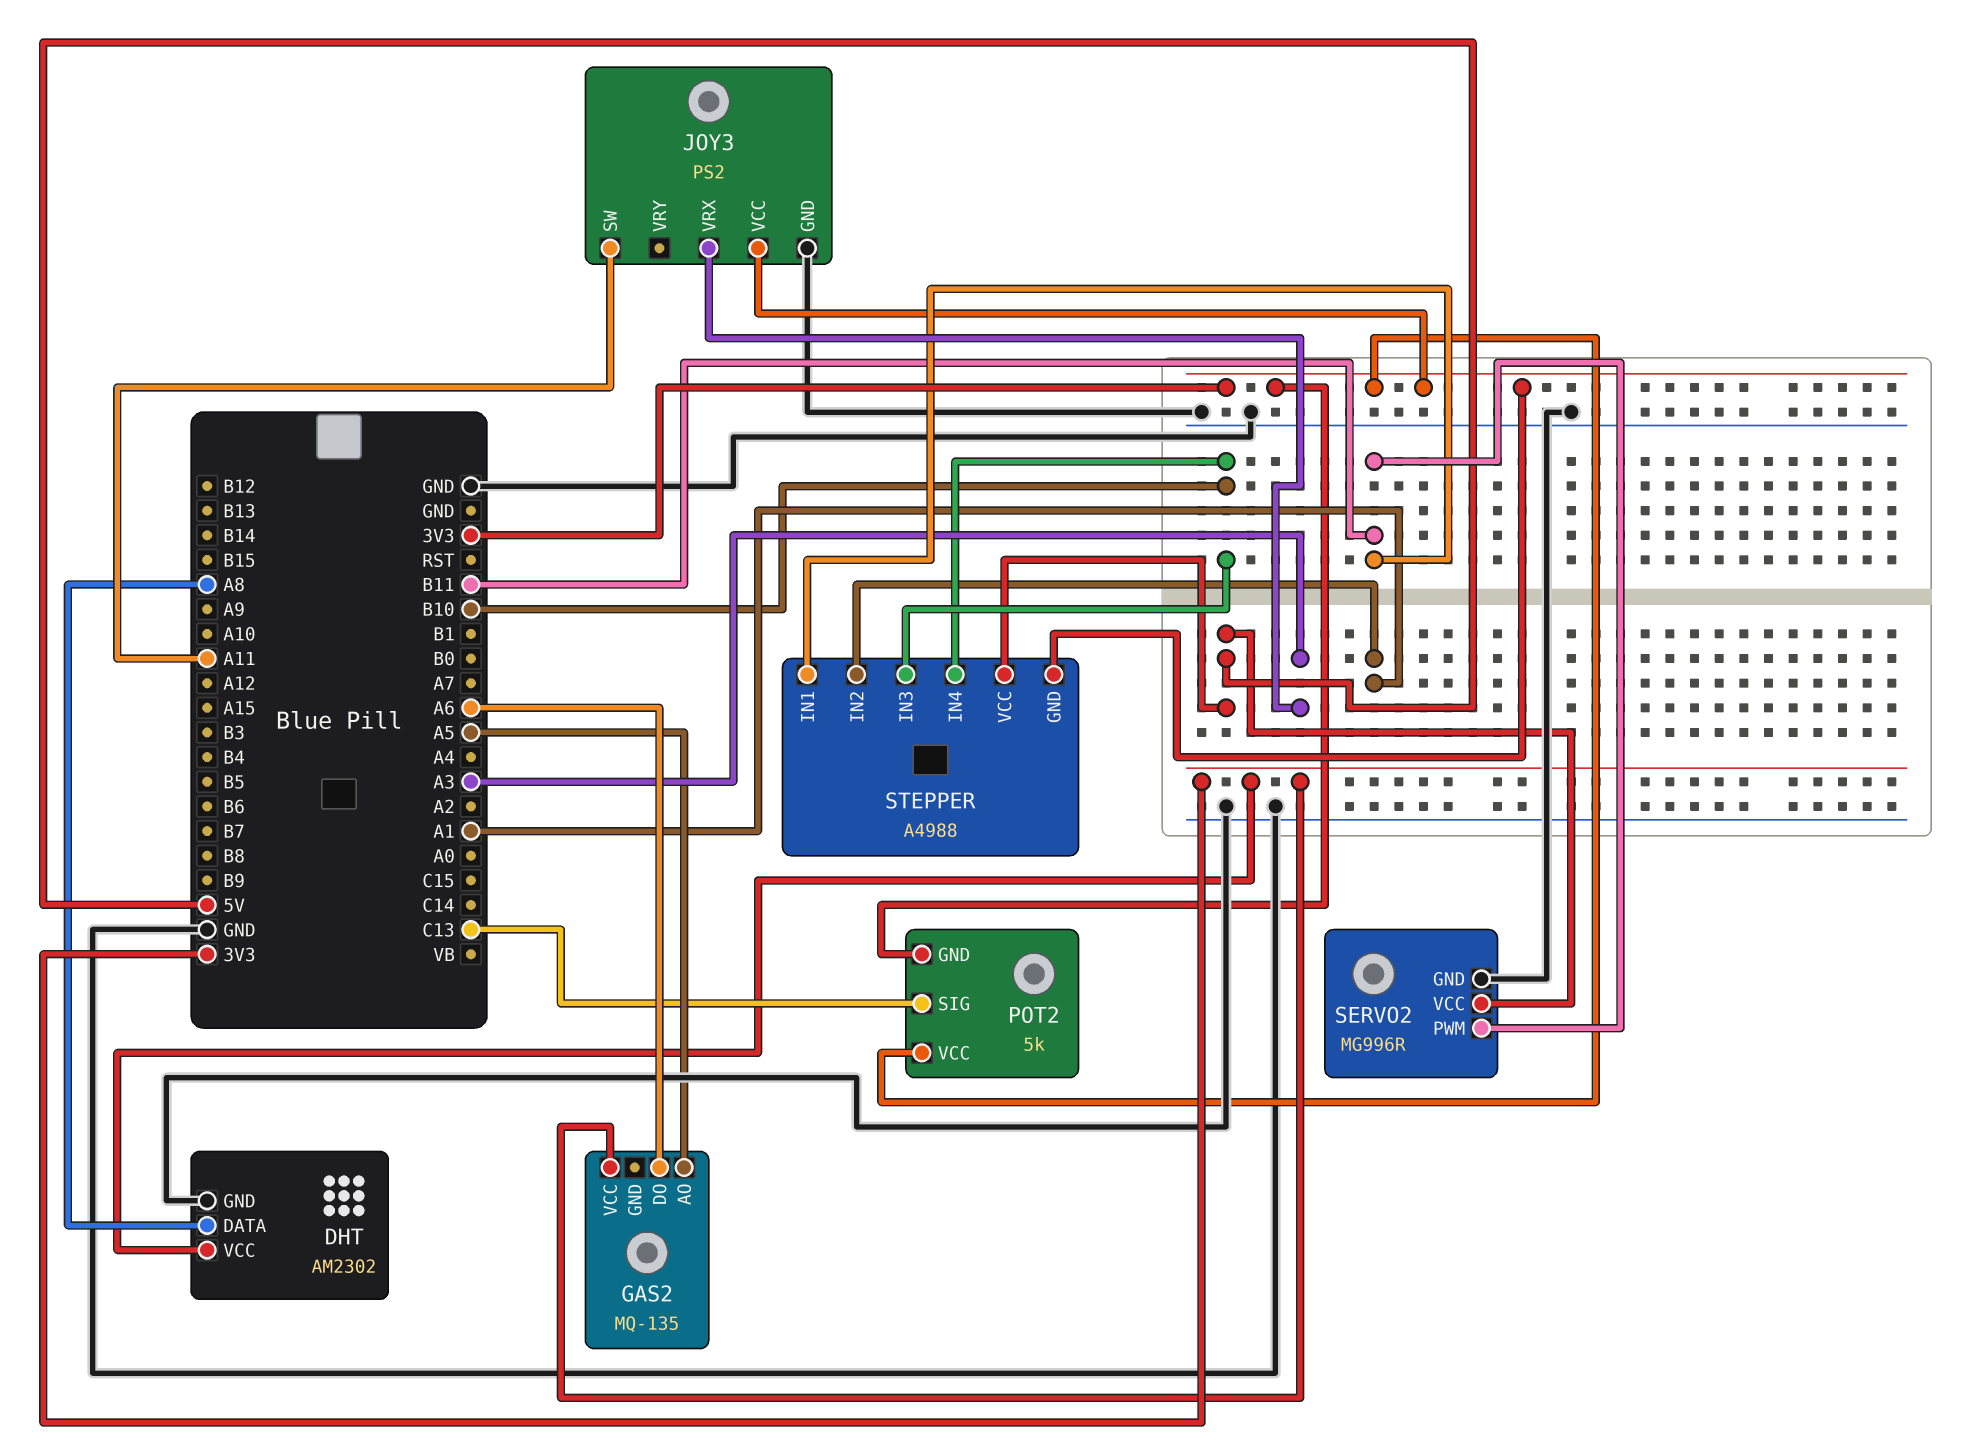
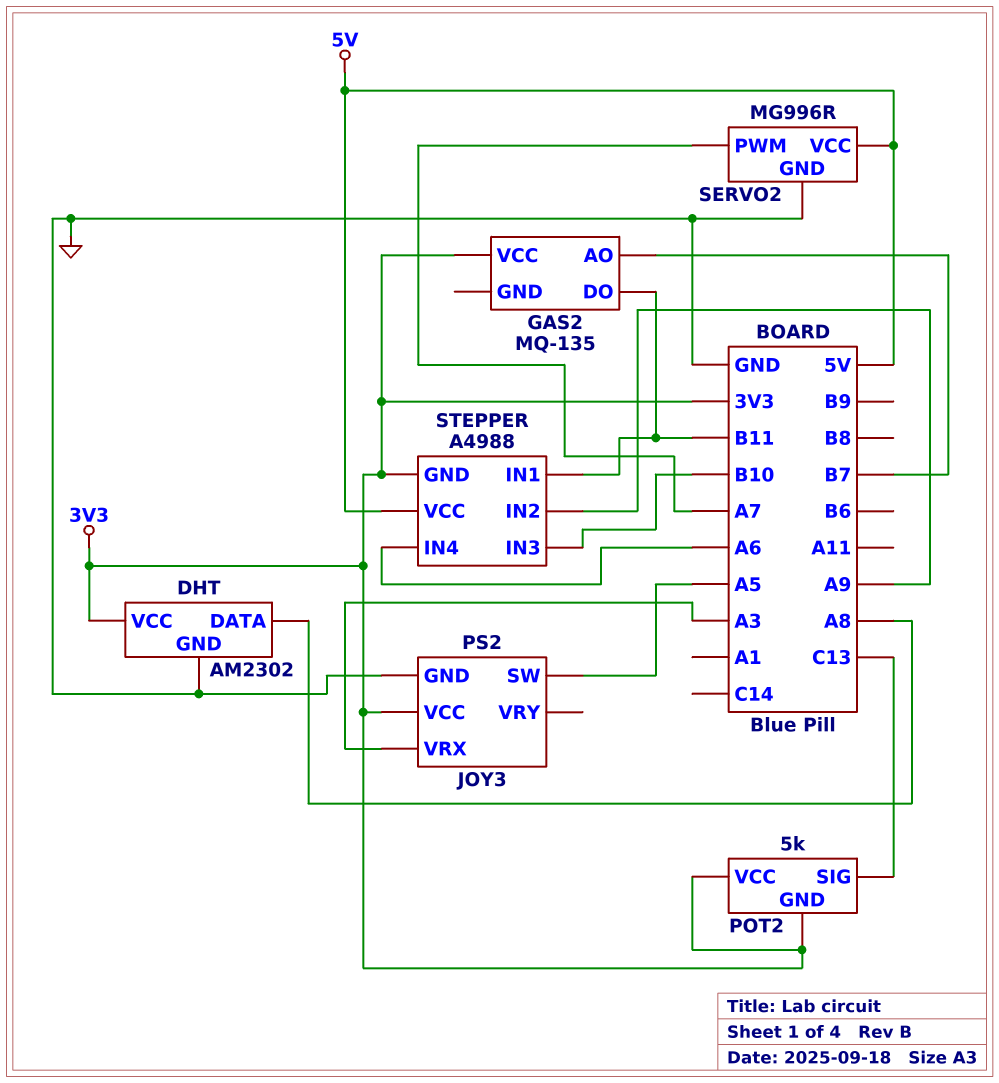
GAS2 pin AO: A5 -> B7
GAS2 pin DO: A6 -> B11
JOY3 pin SW: A11 -> A5
SERVO2 pin PWM: B11 -> A7
STEPPER pin IN2: A1 -> A9
STEPPER pin IN4: B10 -> A6

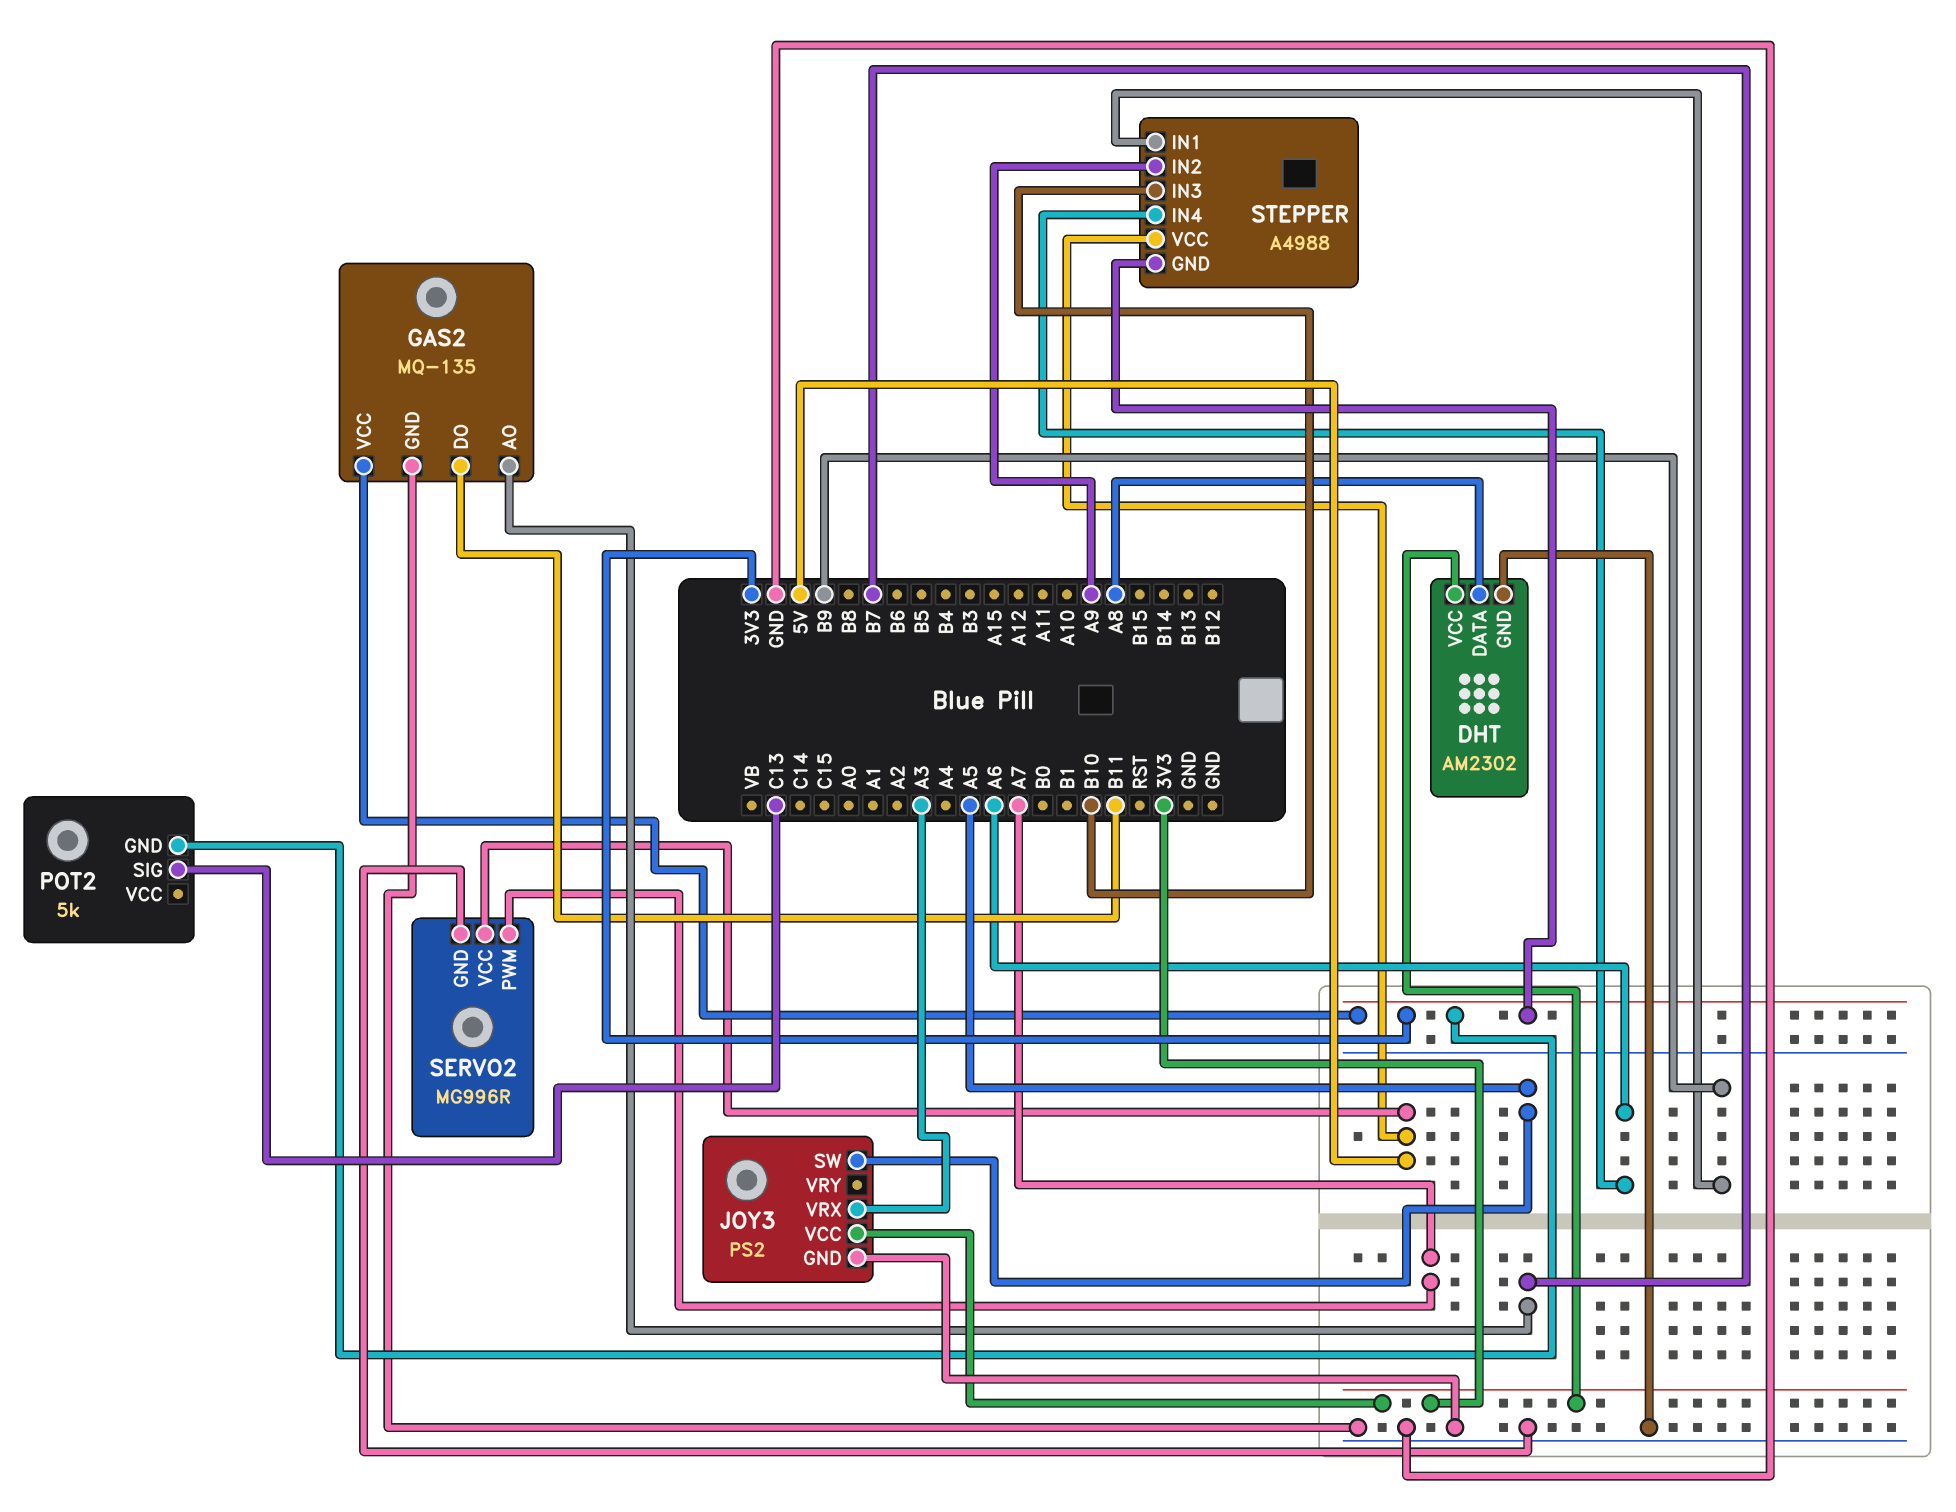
GAS2 pin GND: none -> GND
POT2 pin VCC: 3V3 -> none
STEPPER pin IN1: B11 -> B9

